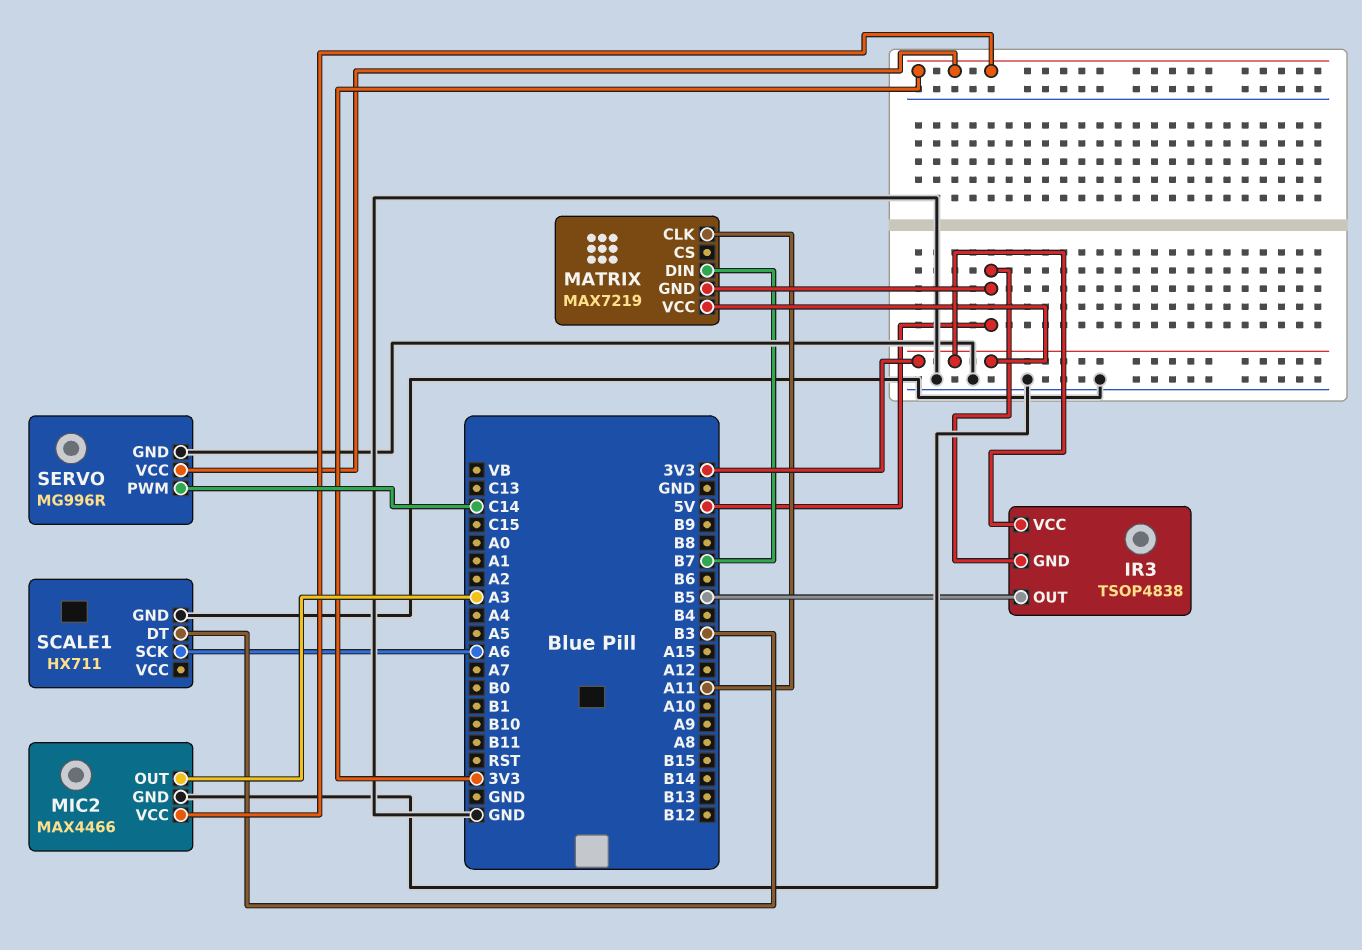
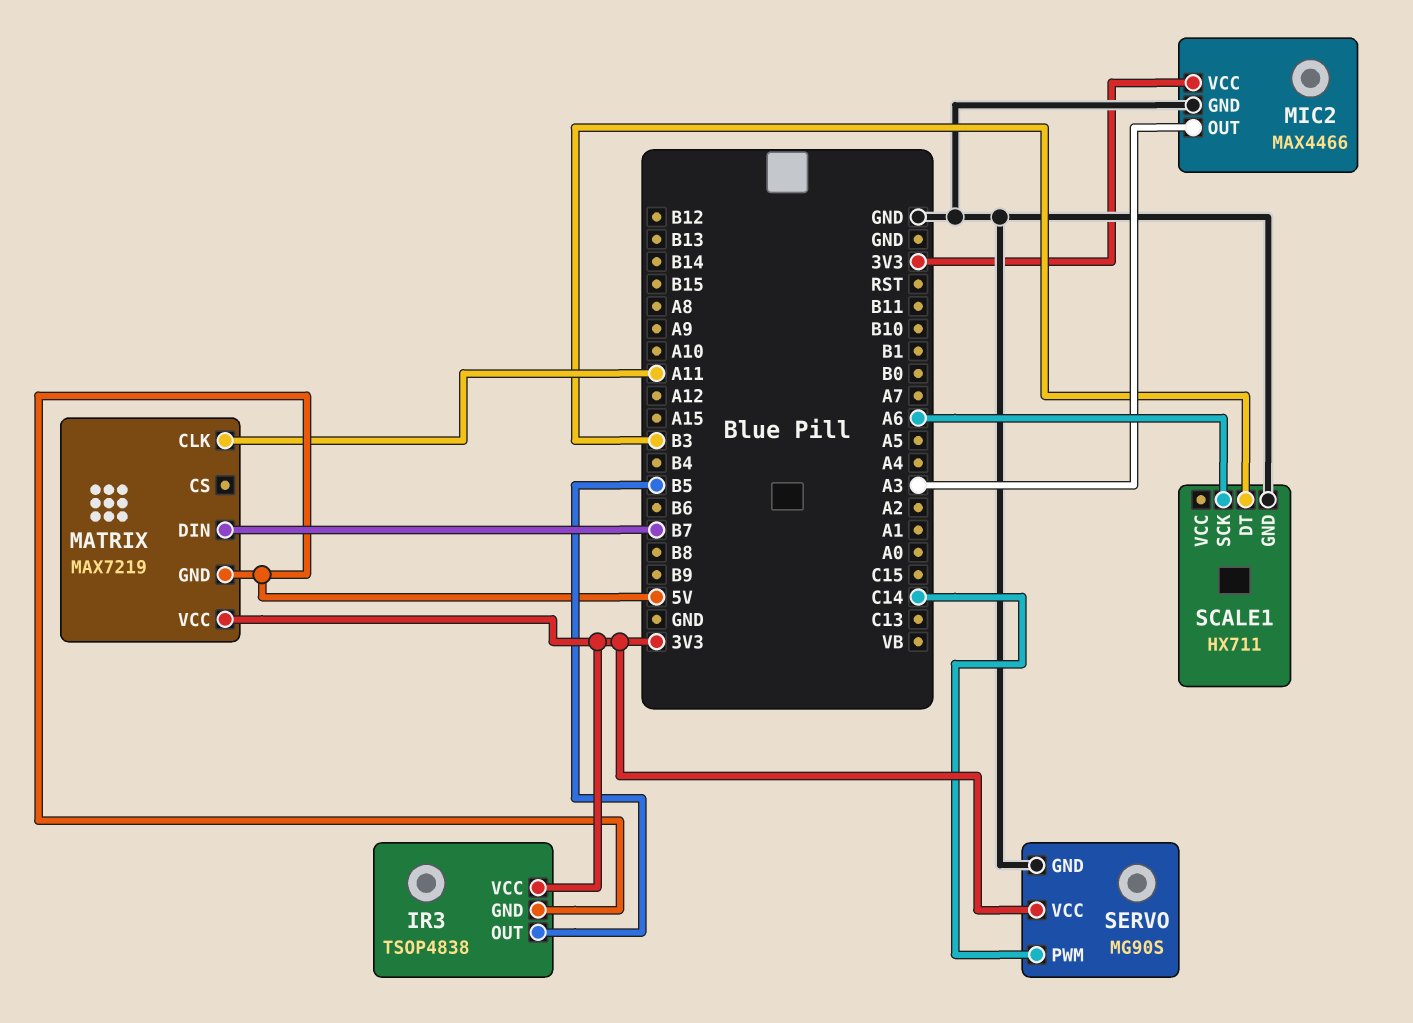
SERVO: MG996R -> MG90S

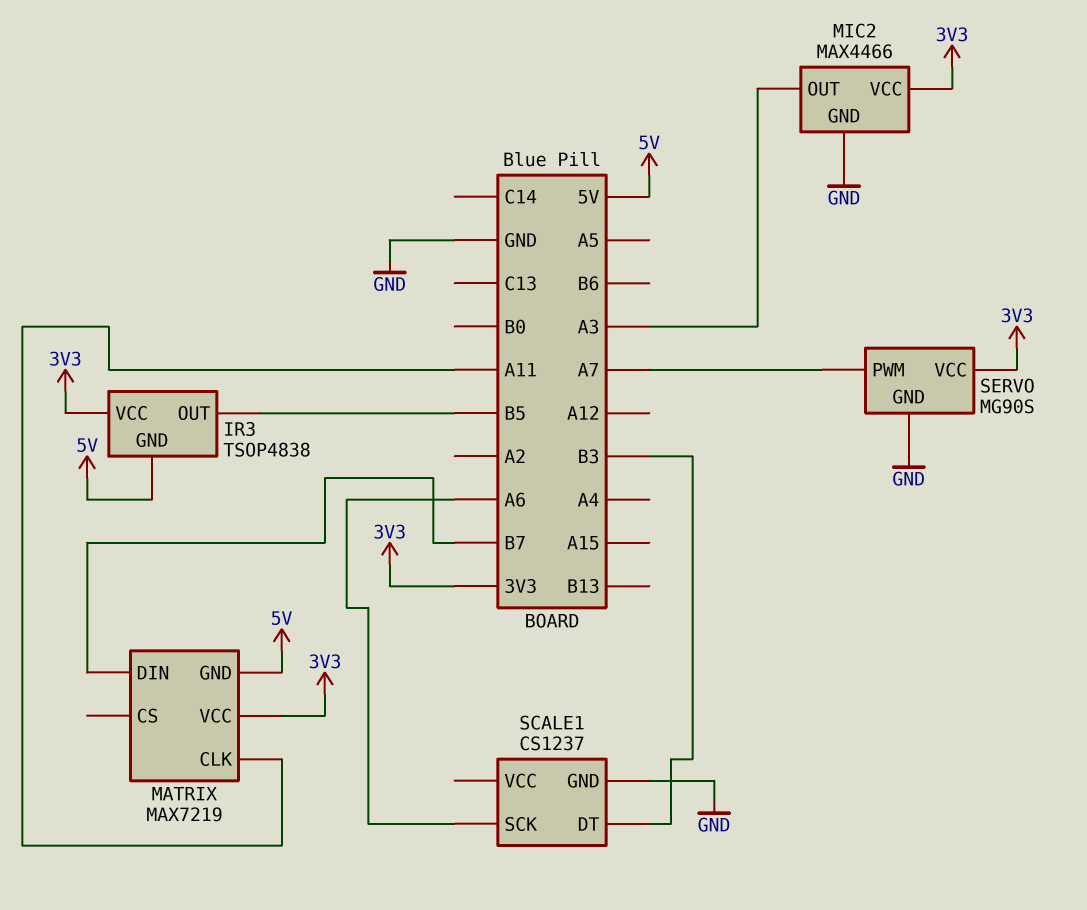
SCALE1: HX711 -> CS1237
SERVO pin PWM: C14 -> A7

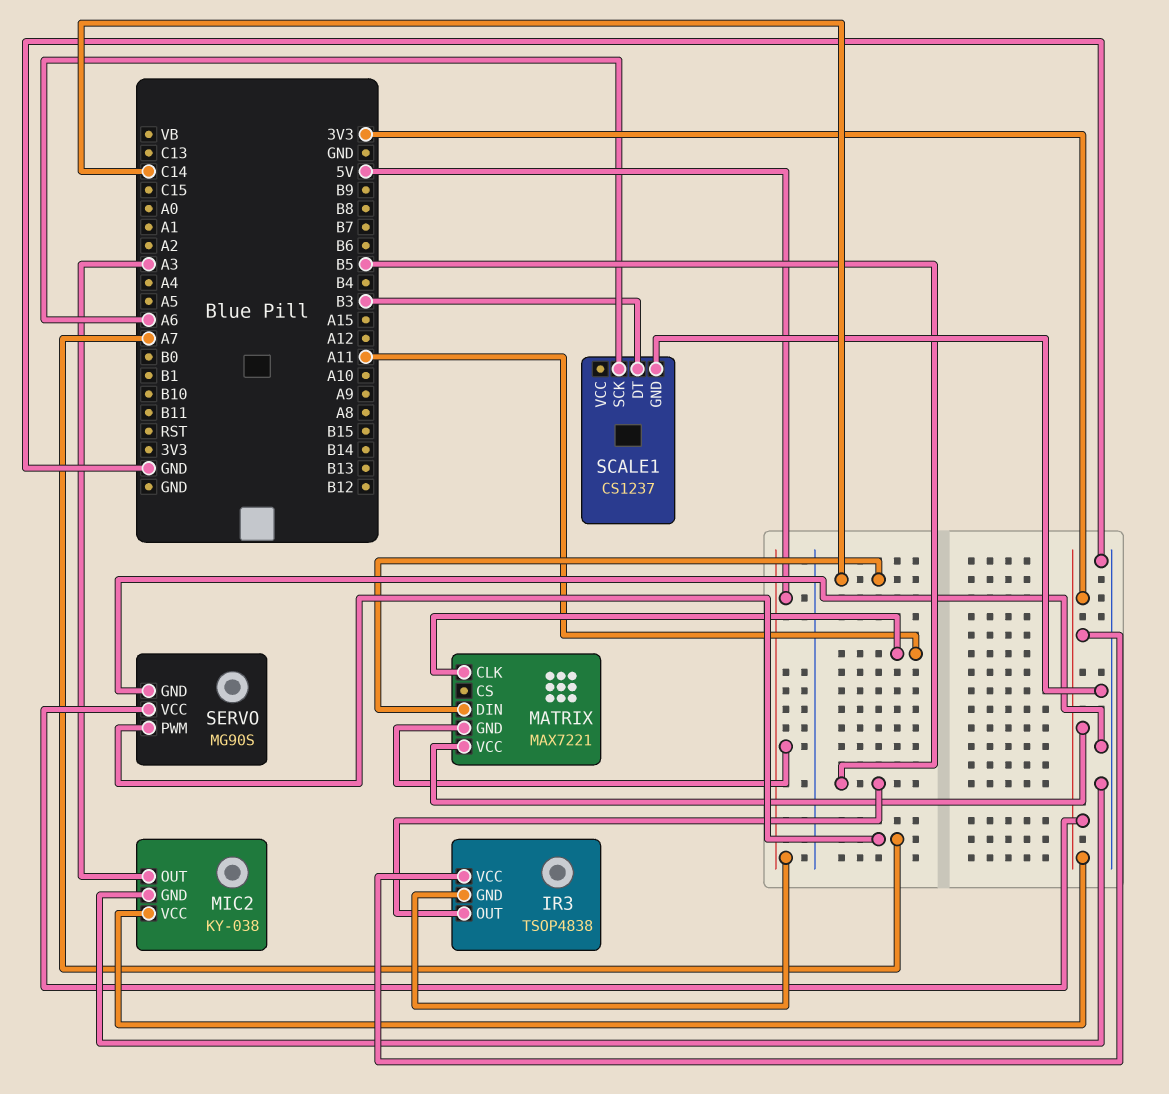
MATRIX: MAX7219 -> MAX7221
MATRIX pin DIN: B7 -> C14
MIC2: MAX4466 -> KY-038

